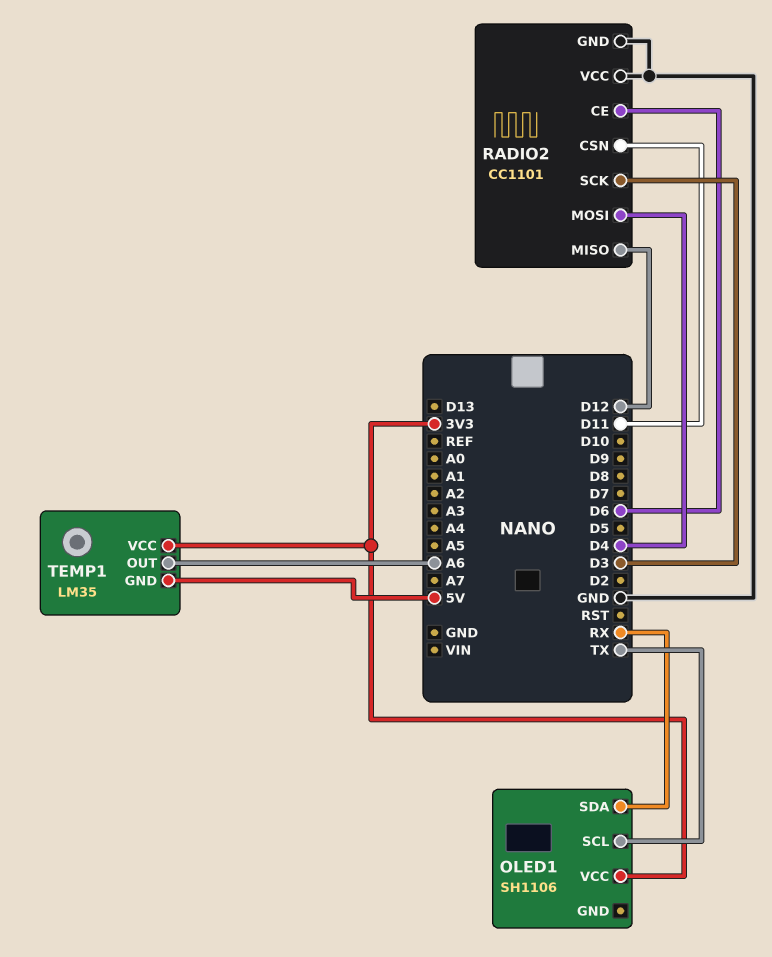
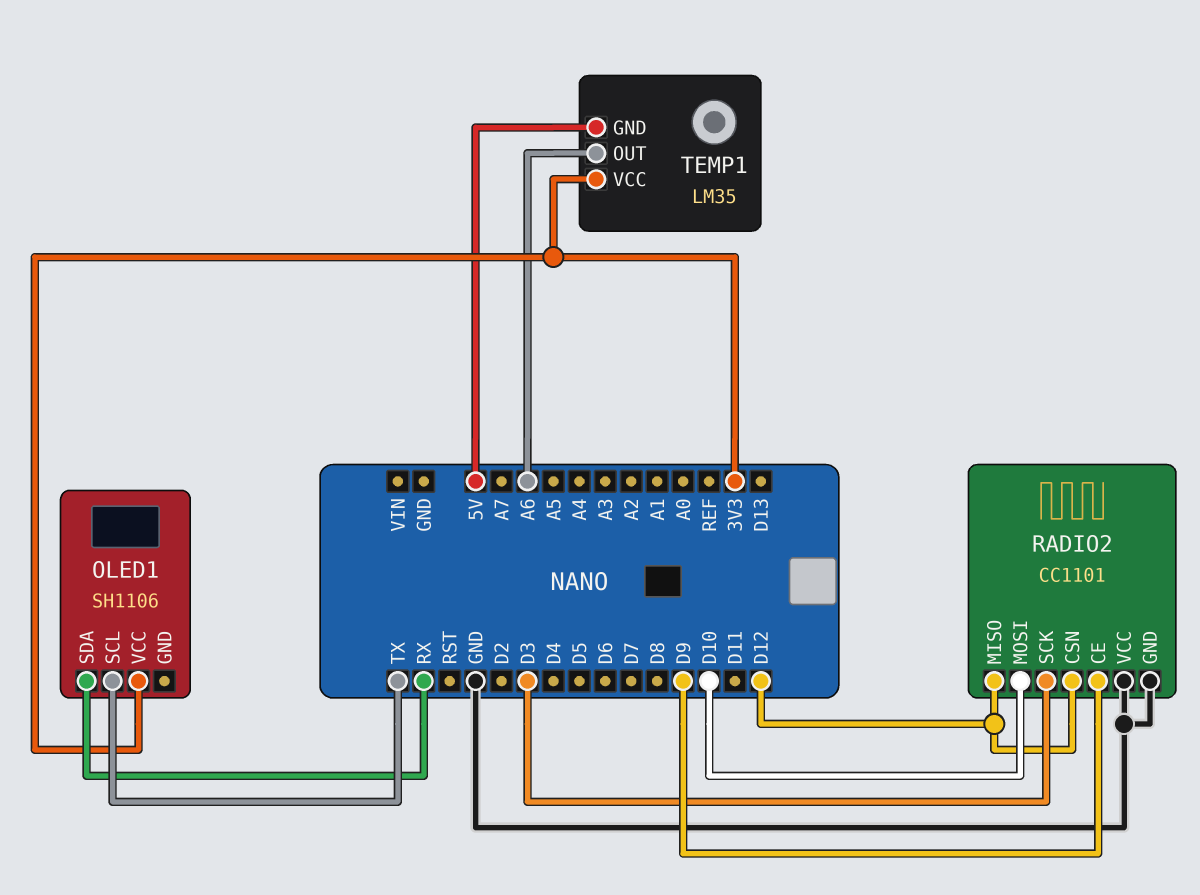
RADIO2 pin CE: D6 -> D9
RADIO2 pin CSN: D11 -> D12
RADIO2 pin MOSI: D4 -> D10

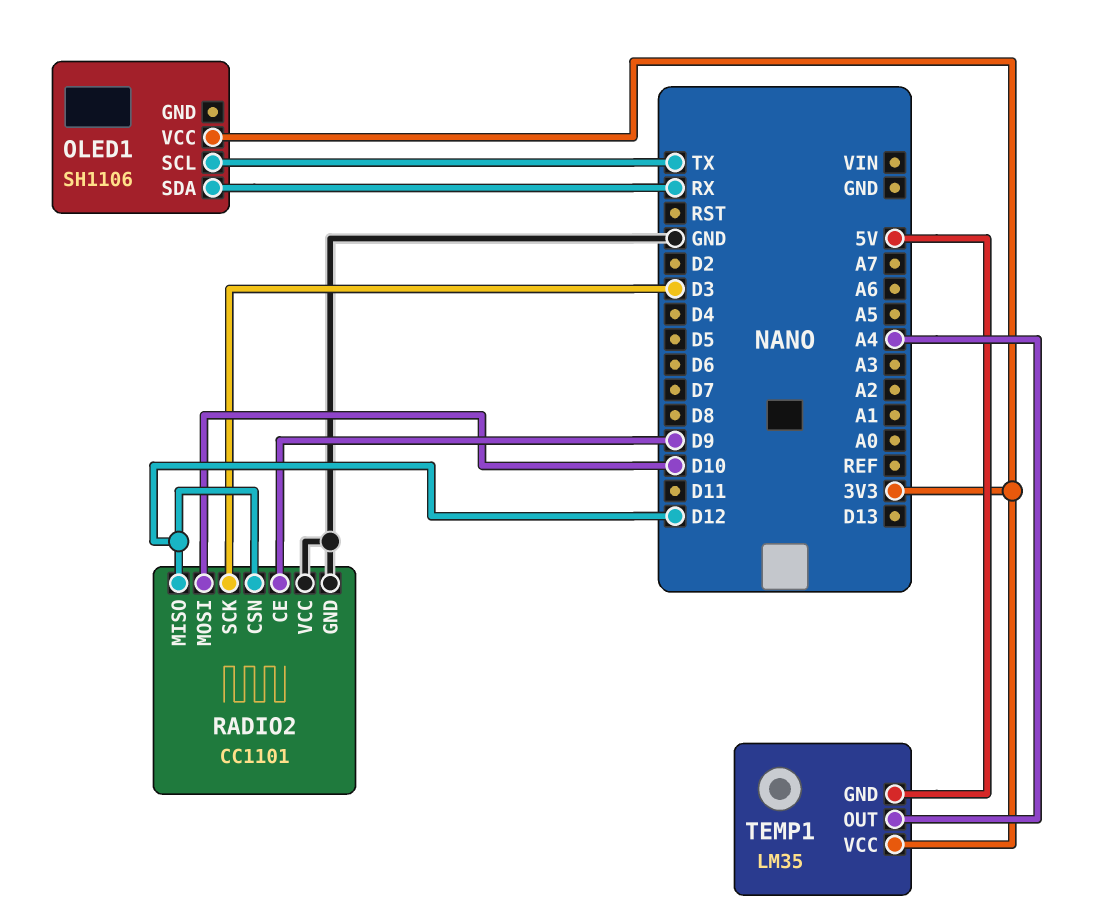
TEMP1 pin OUT: A6 -> A4

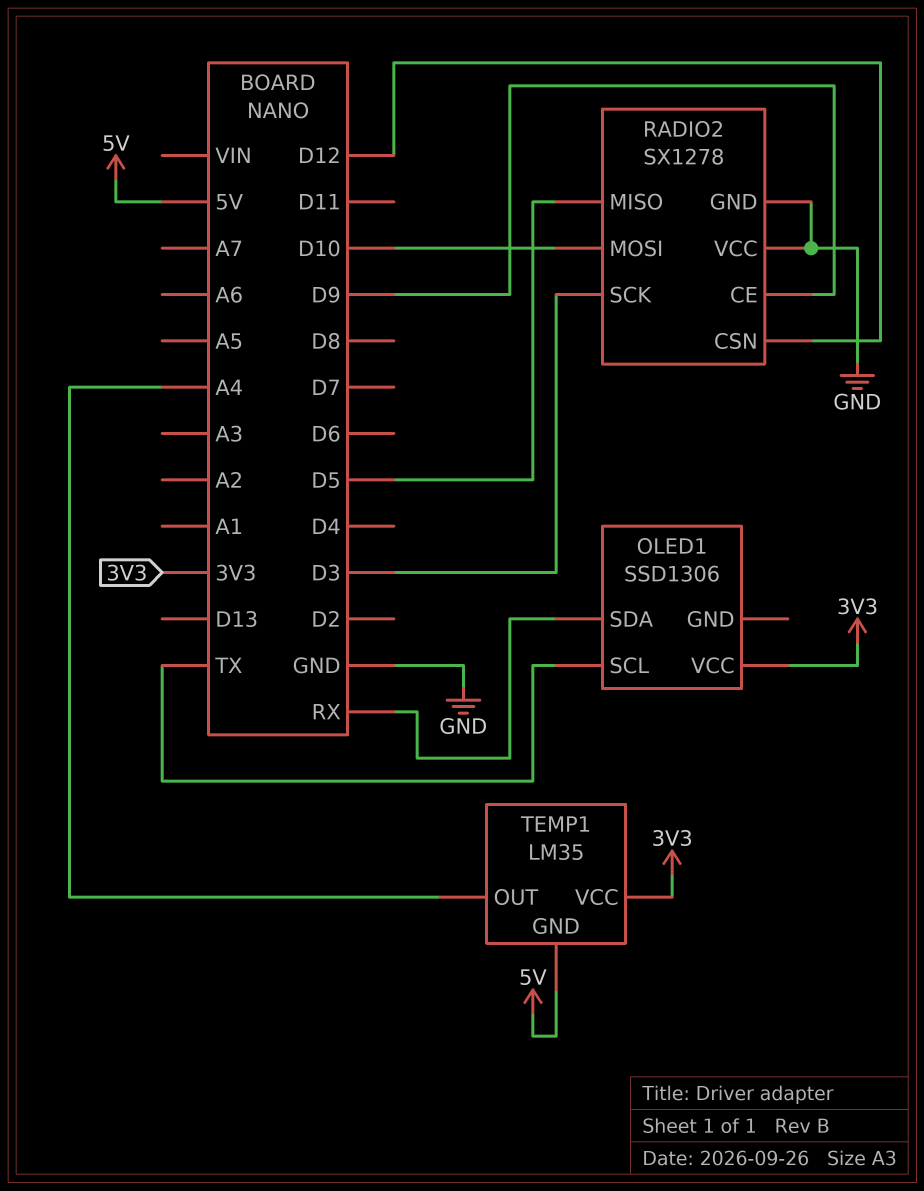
OLED1: SH1106 -> SSD1306
RADIO2: CC1101 -> SX1278
RADIO2 pin MISO: D12 -> D5

